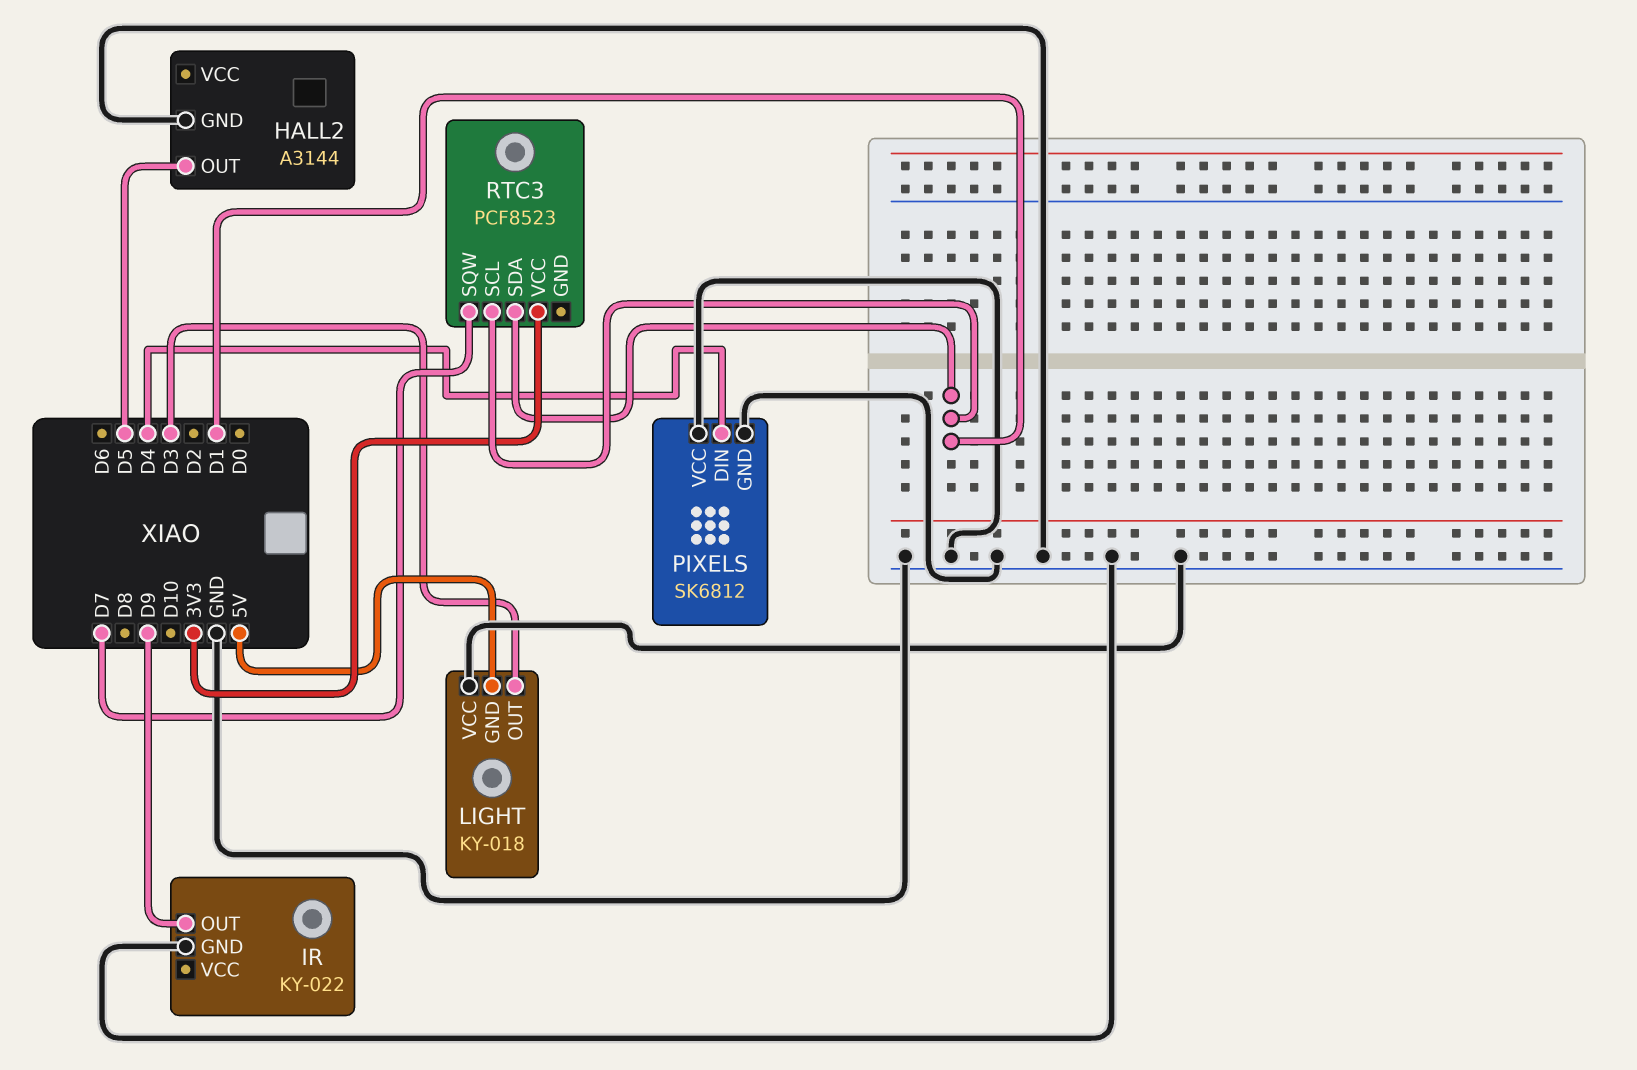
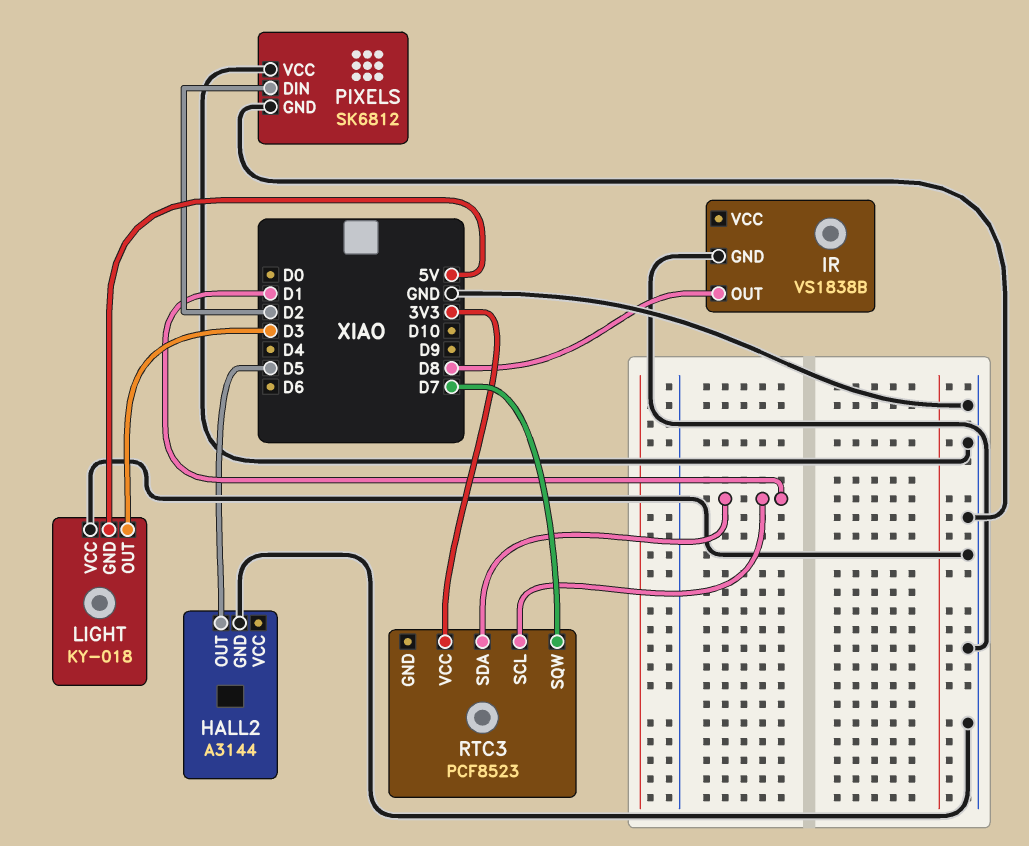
IR: KY-022 -> VS1838B
IR pin OUT: D9 -> D8
PIXELS pin DIN: D4 -> D2

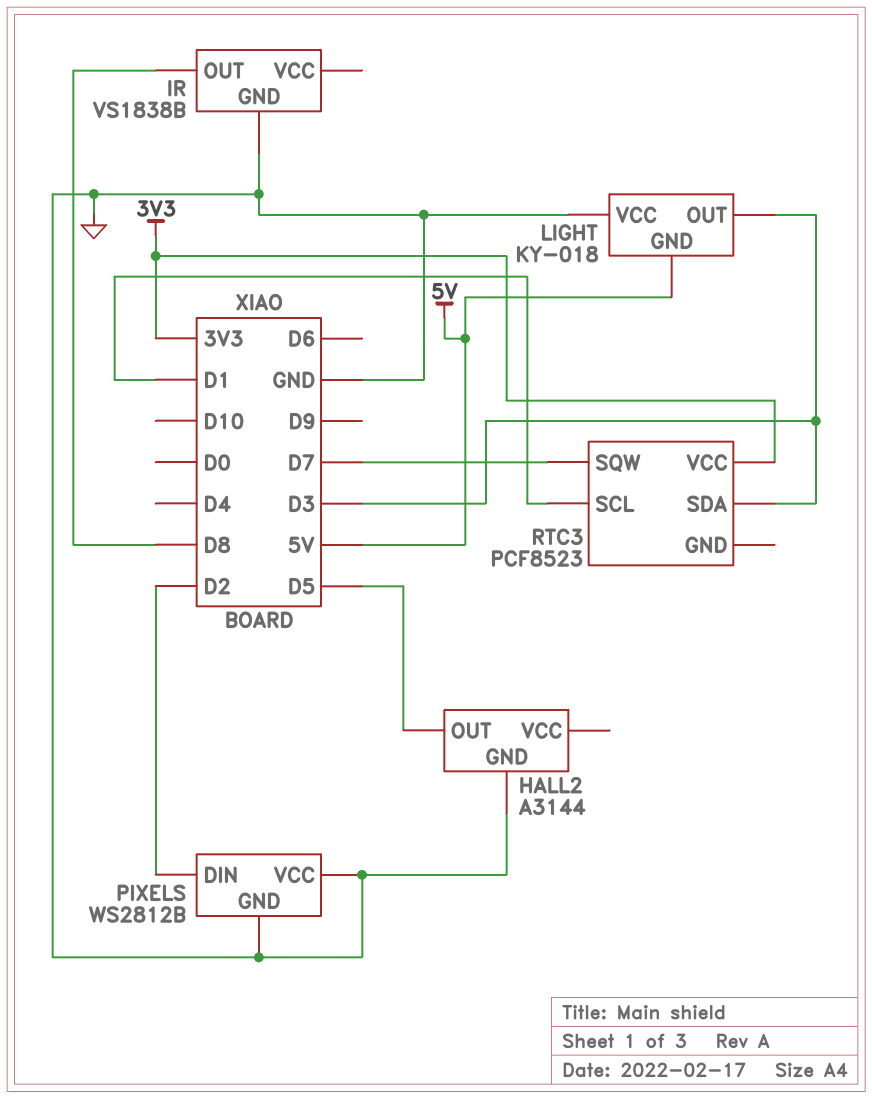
PIXELS: SK6812 -> WS2812B
RTC3 pin SDA: D1 -> D3

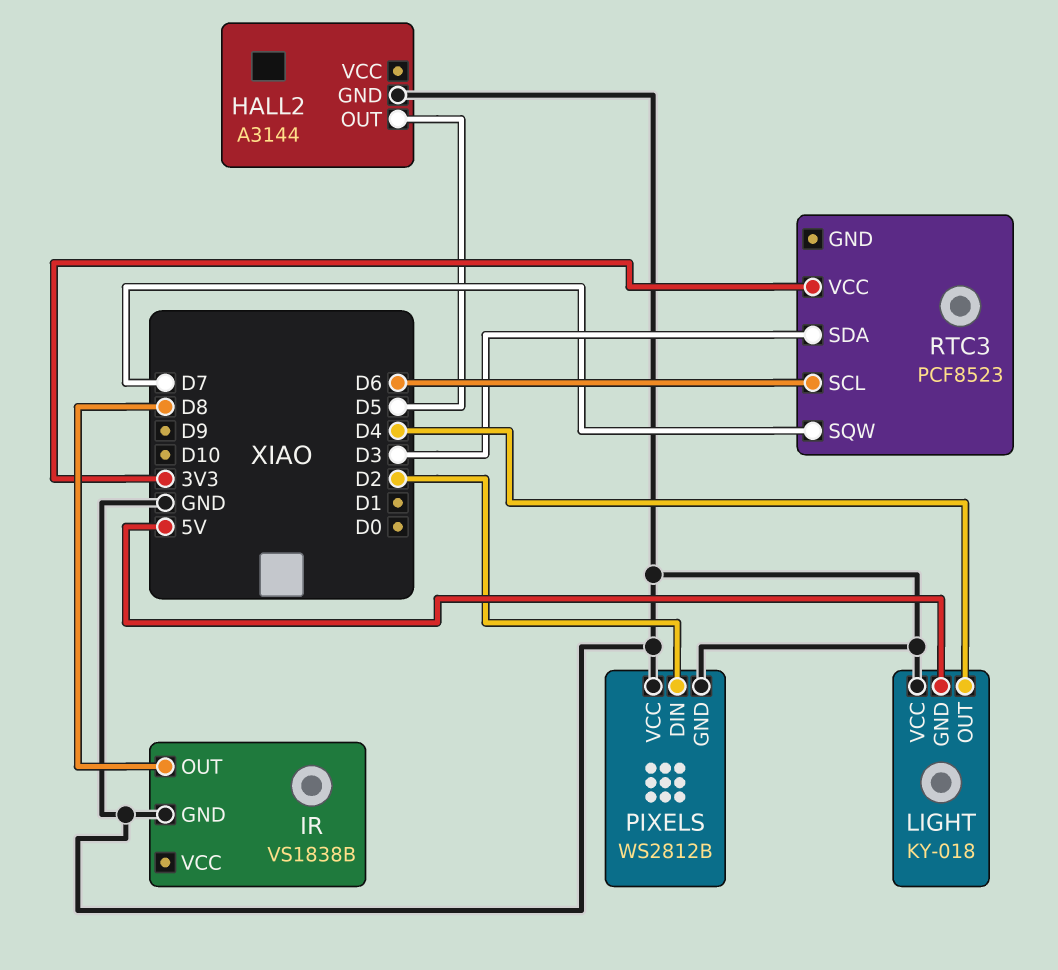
LIGHT pin OUT: D3 -> D4
RTC3 pin SCL: D1 -> D6

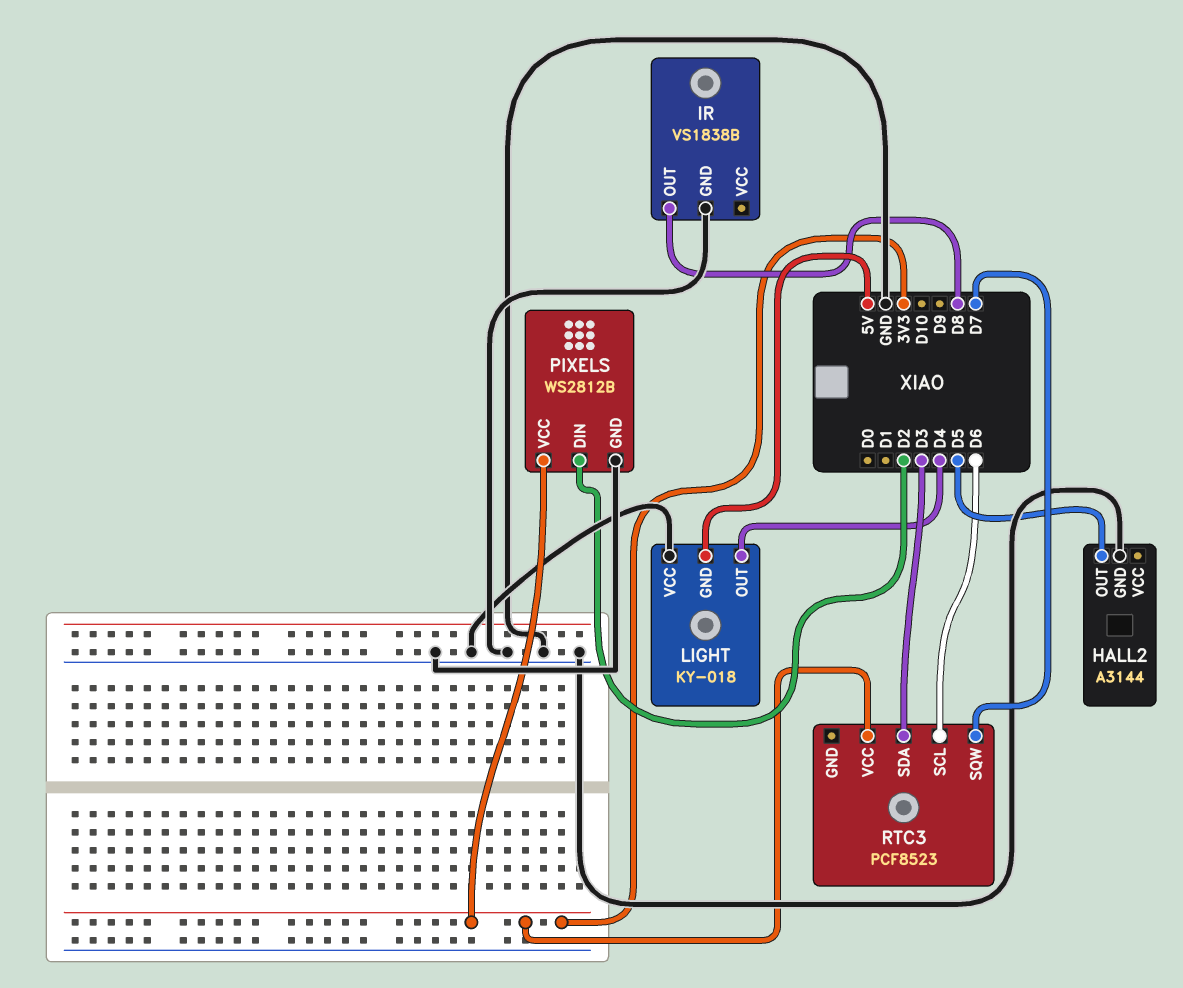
PIXELS pin VCC: GND -> 3V3

